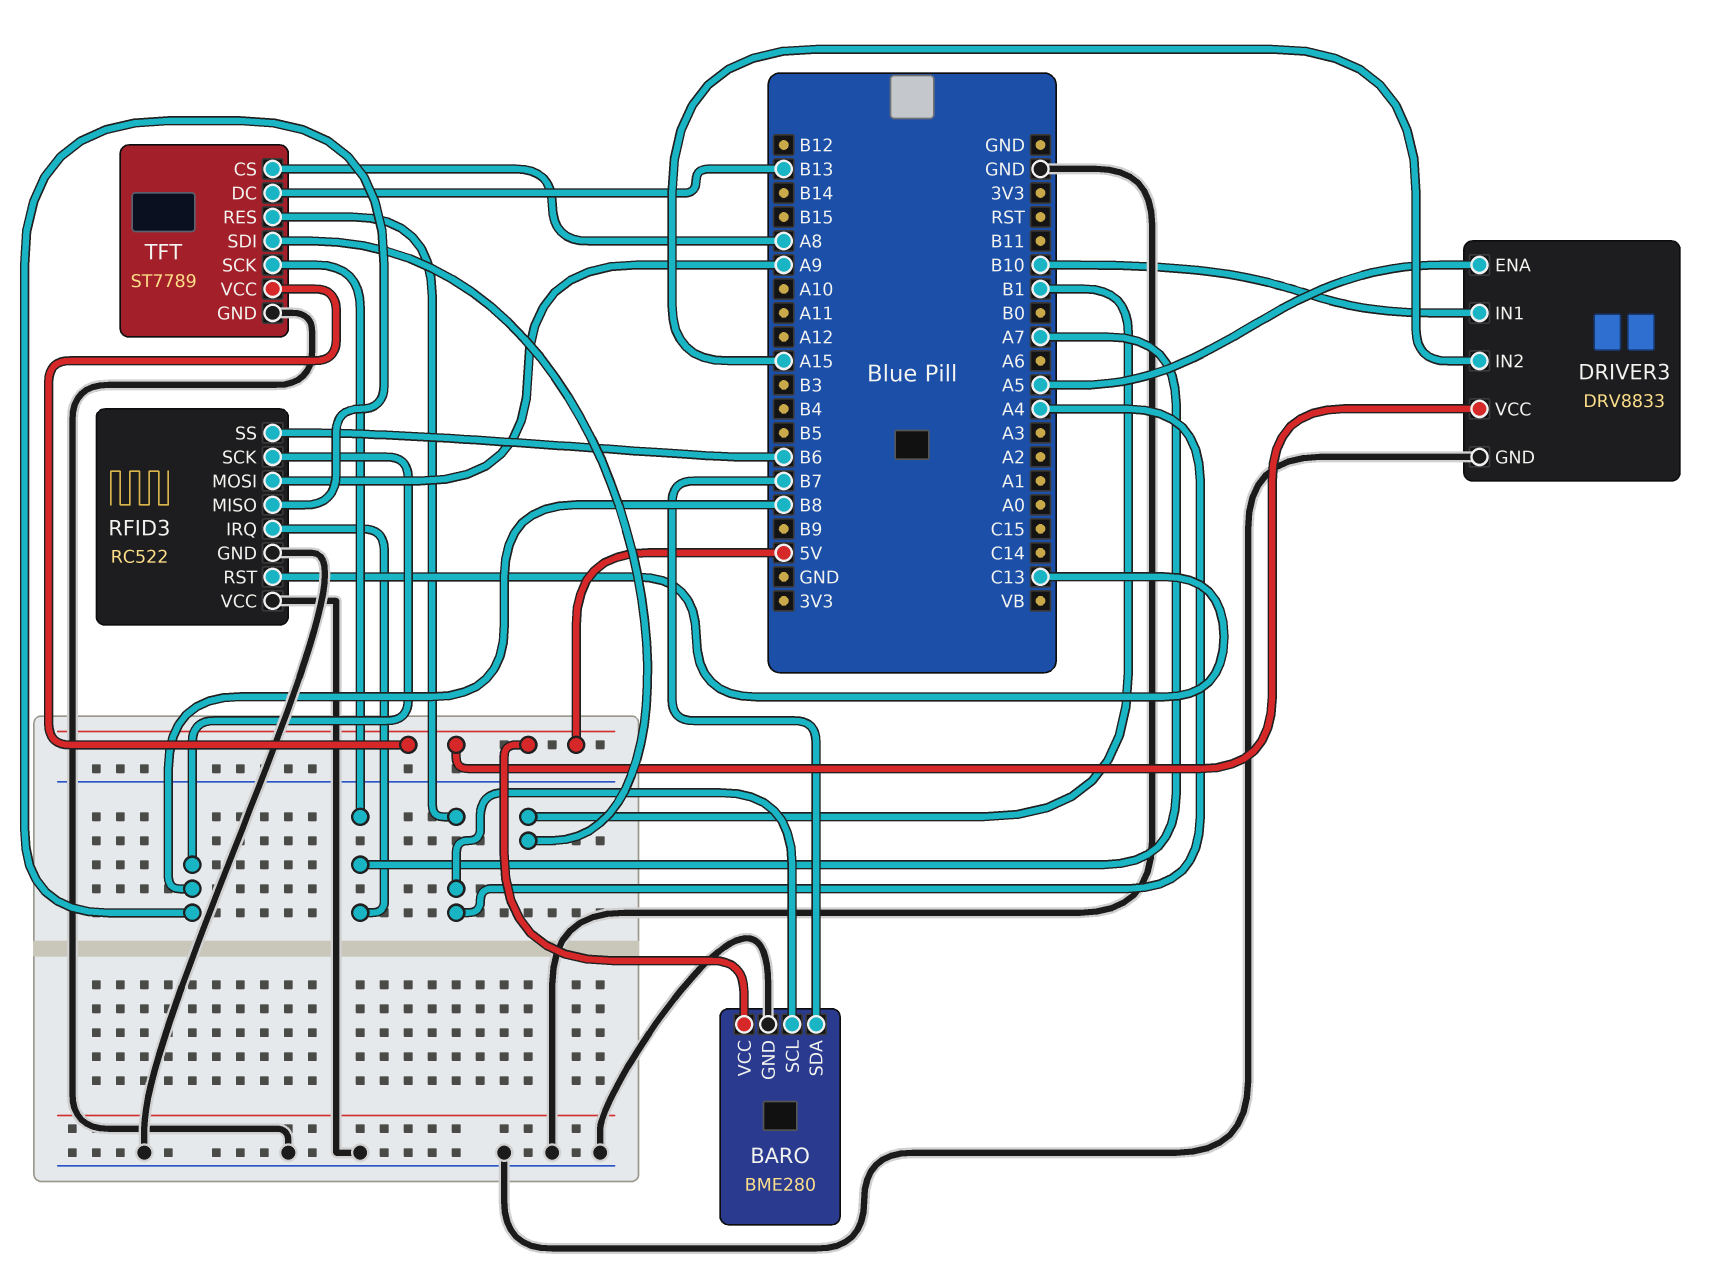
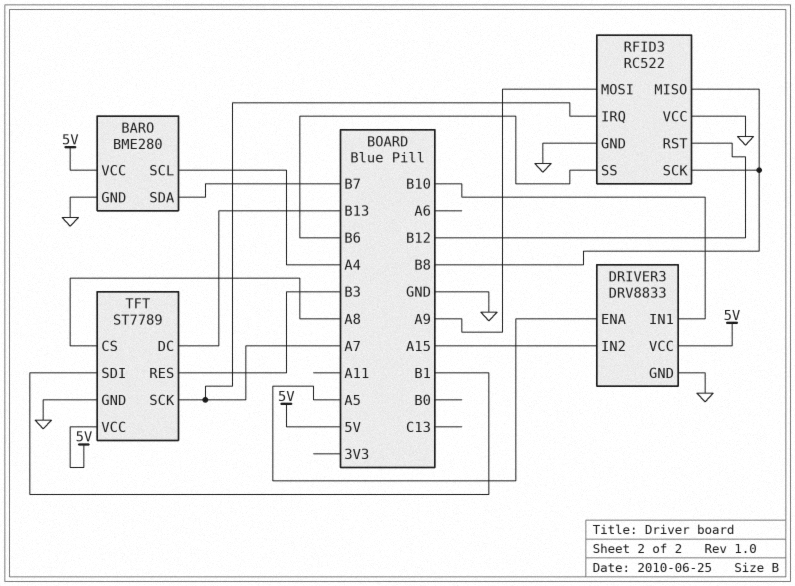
RFID3 pin RST: C13 -> B12
TFT pin RES: A4 -> B3

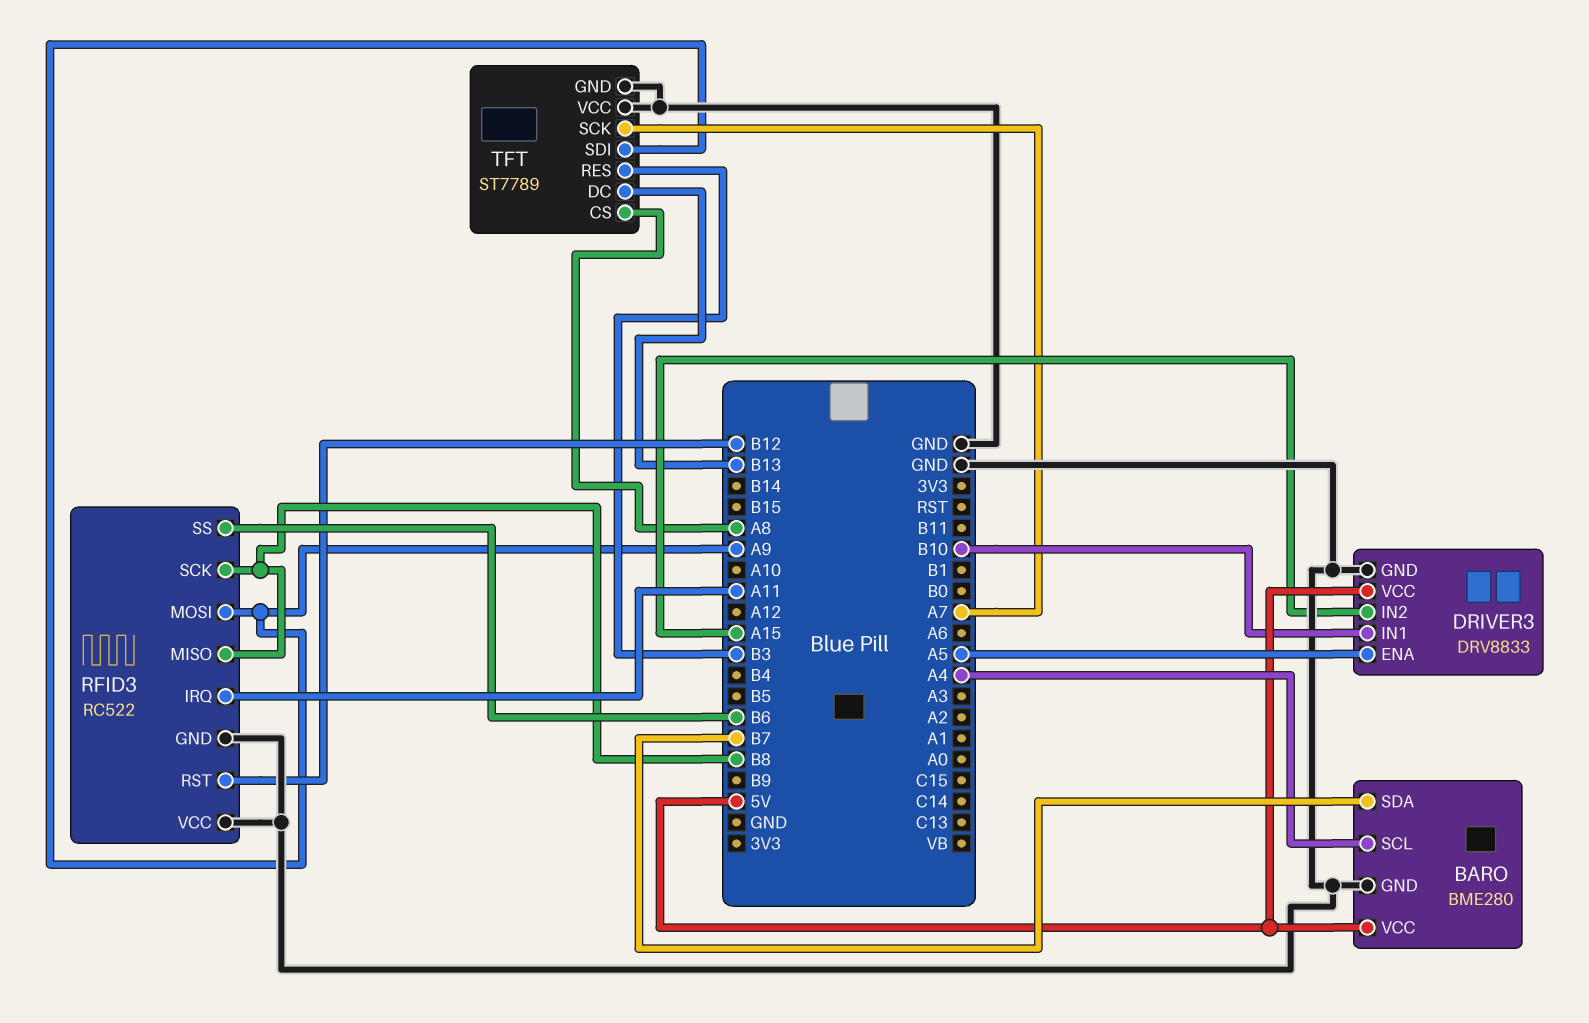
RFID3 pin IRQ: A7 -> A11
TFT pin SDI: B1 -> A9
TFT pin VCC: 5V -> GND

